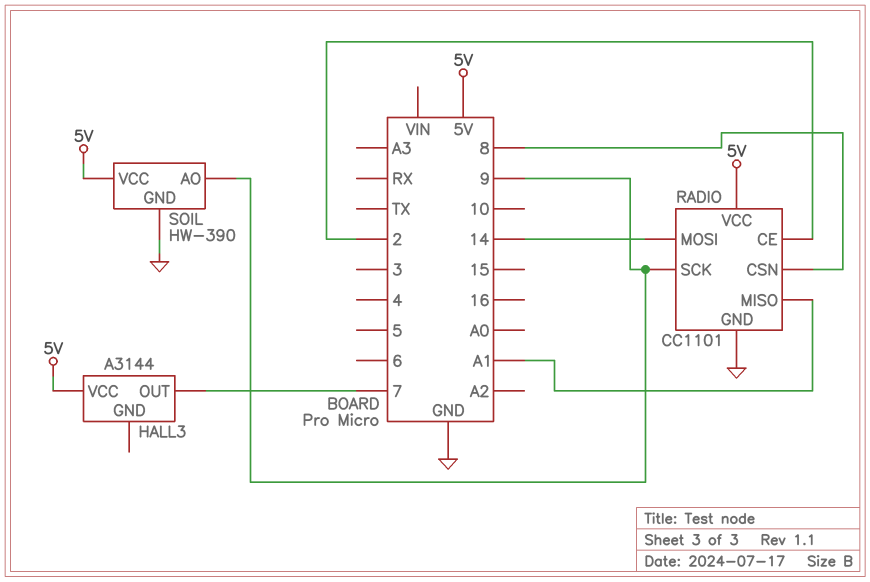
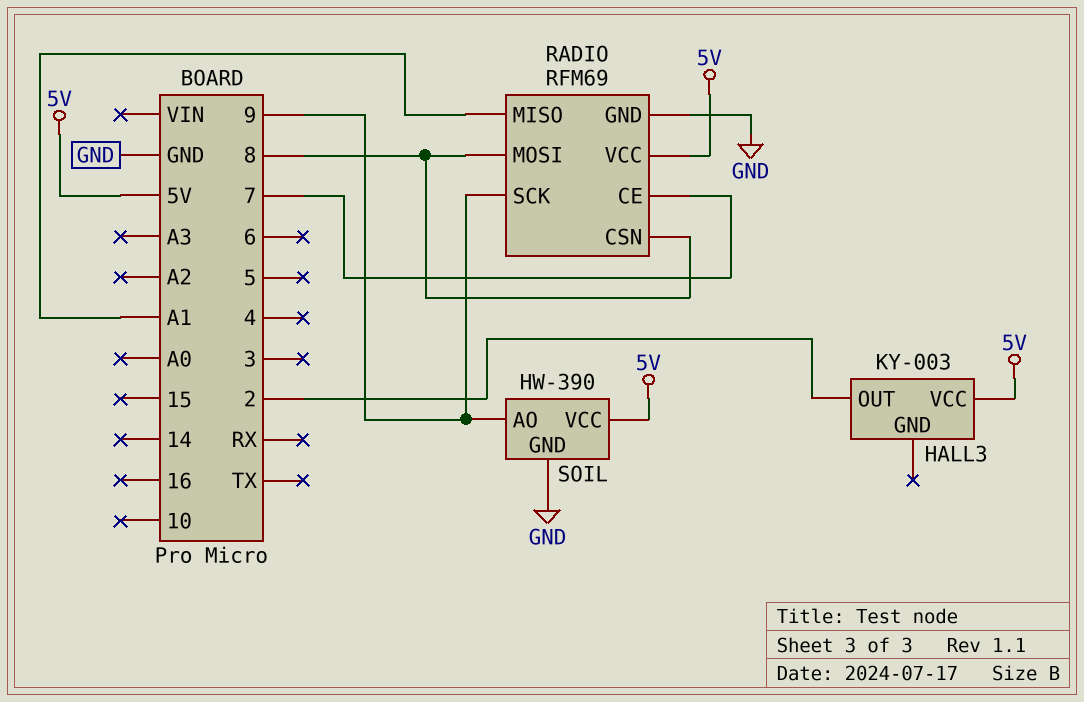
HALL3: A3144 -> KY-003
HALL3 pin OUT: 7 -> 2
RADIO: CC1101 -> RFM69
RADIO pin CE: 2 -> 7
RADIO pin MOSI: 14 -> 8

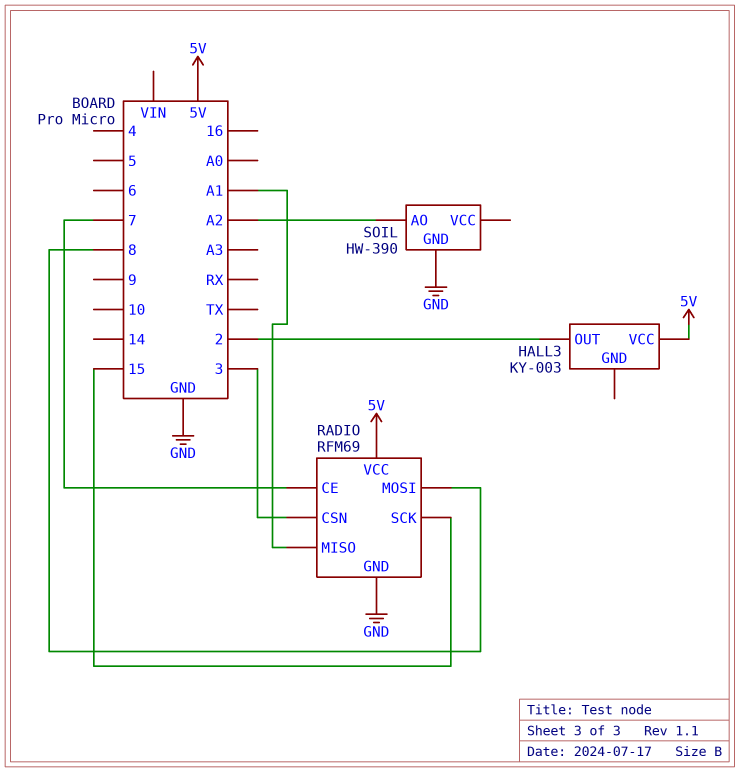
RADIO pin CSN: 8 -> 3
RADIO pin SCK: 9 -> 15
SOIL pin AO: 9 -> A2
SOIL pin VCC: 5V -> none

